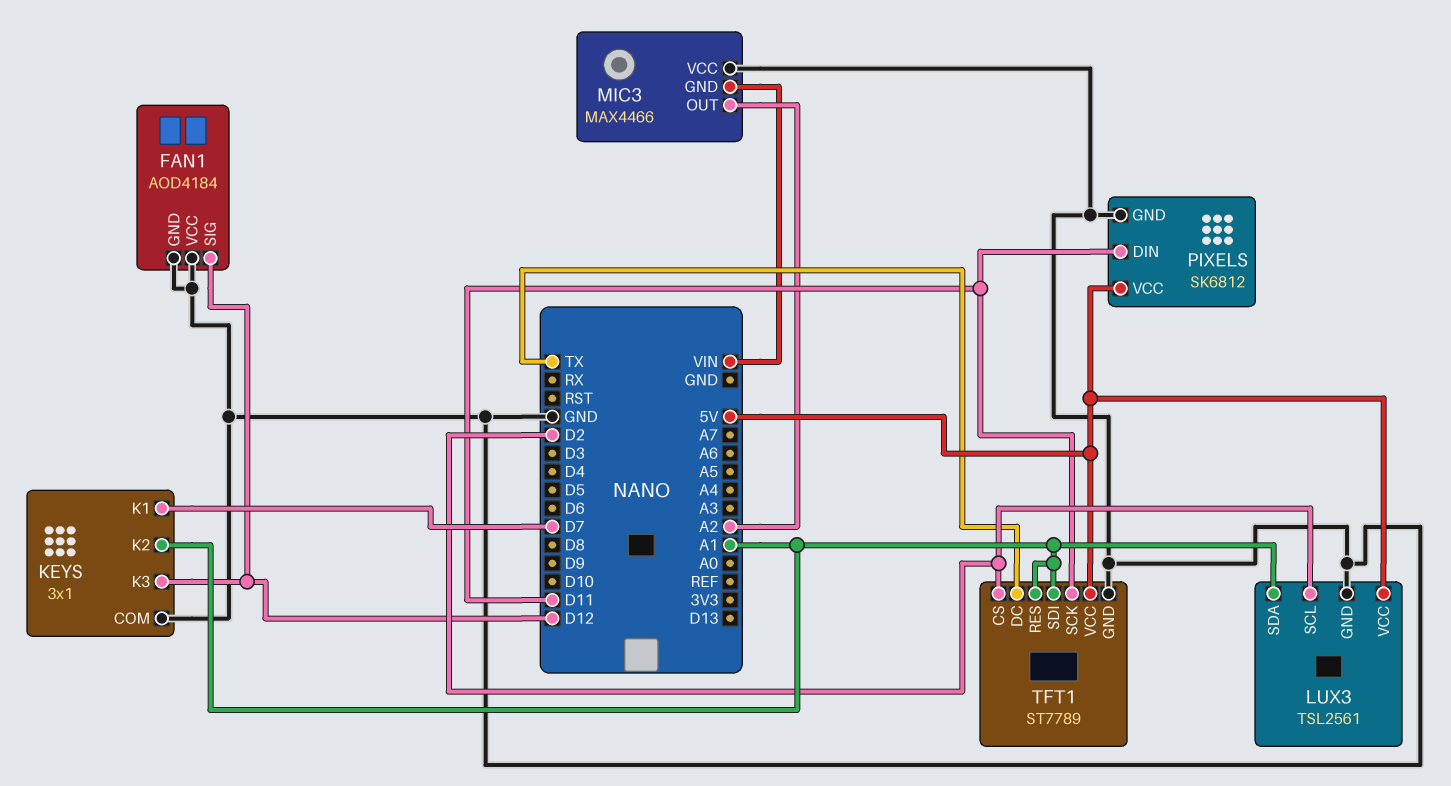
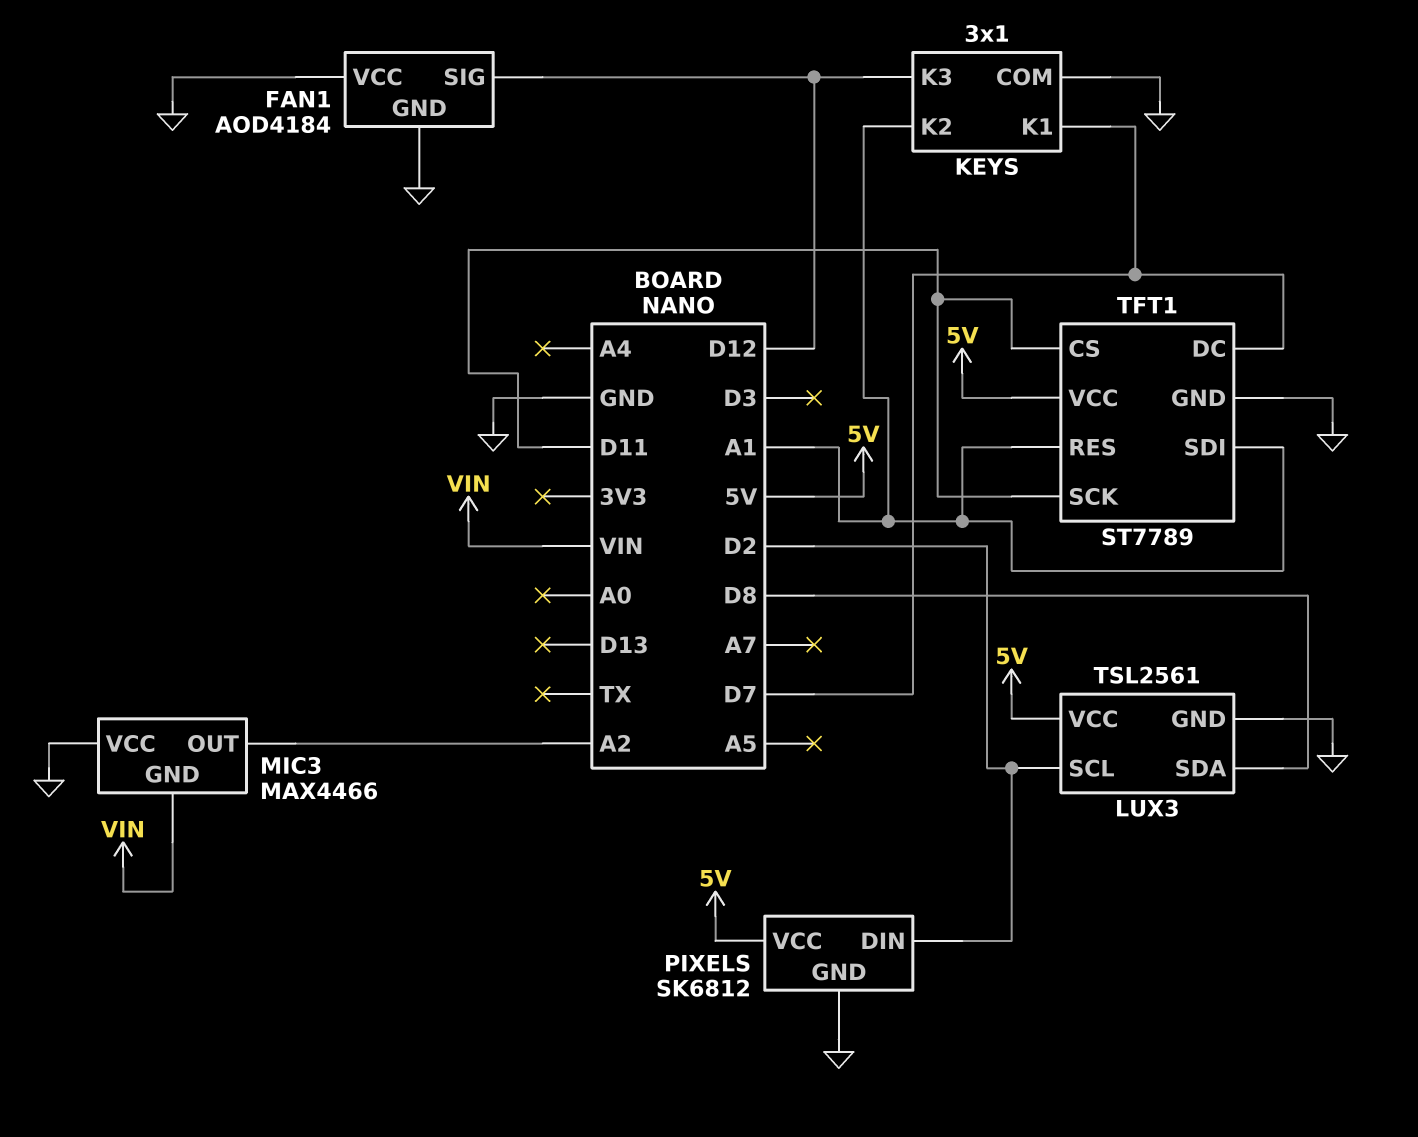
LUX3 pin SDA: A1 -> D8
PIXELS pin DIN: D11 -> D2
TFT1 pin CS: D2 -> D11
TFT1 pin DC: TX -> D7

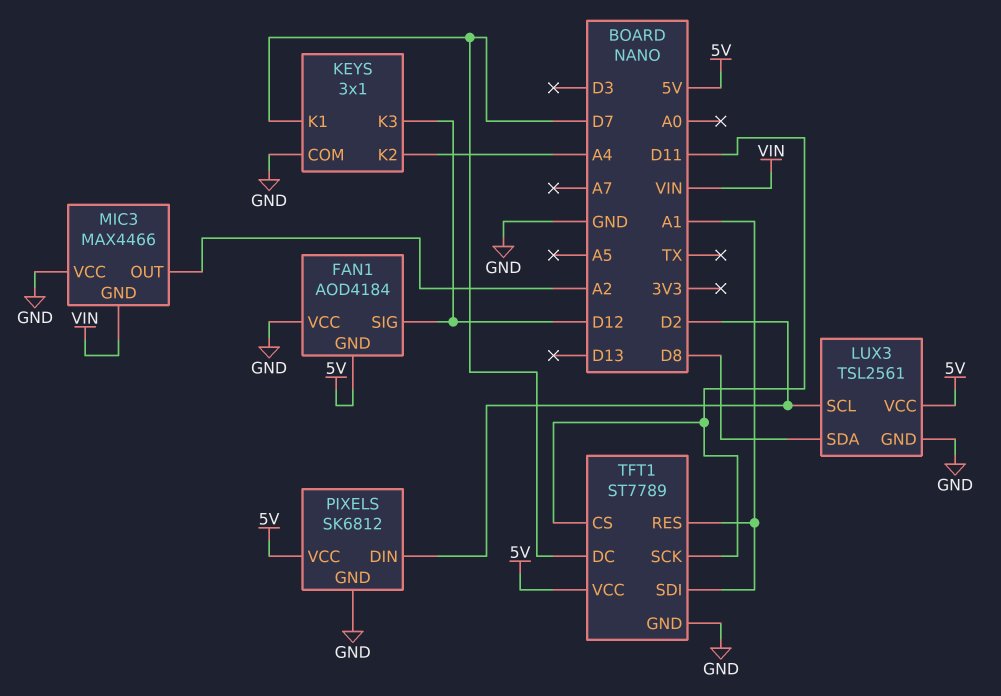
FAN1 pin GND: GND -> 5V
KEYS pin K2: A1 -> A4

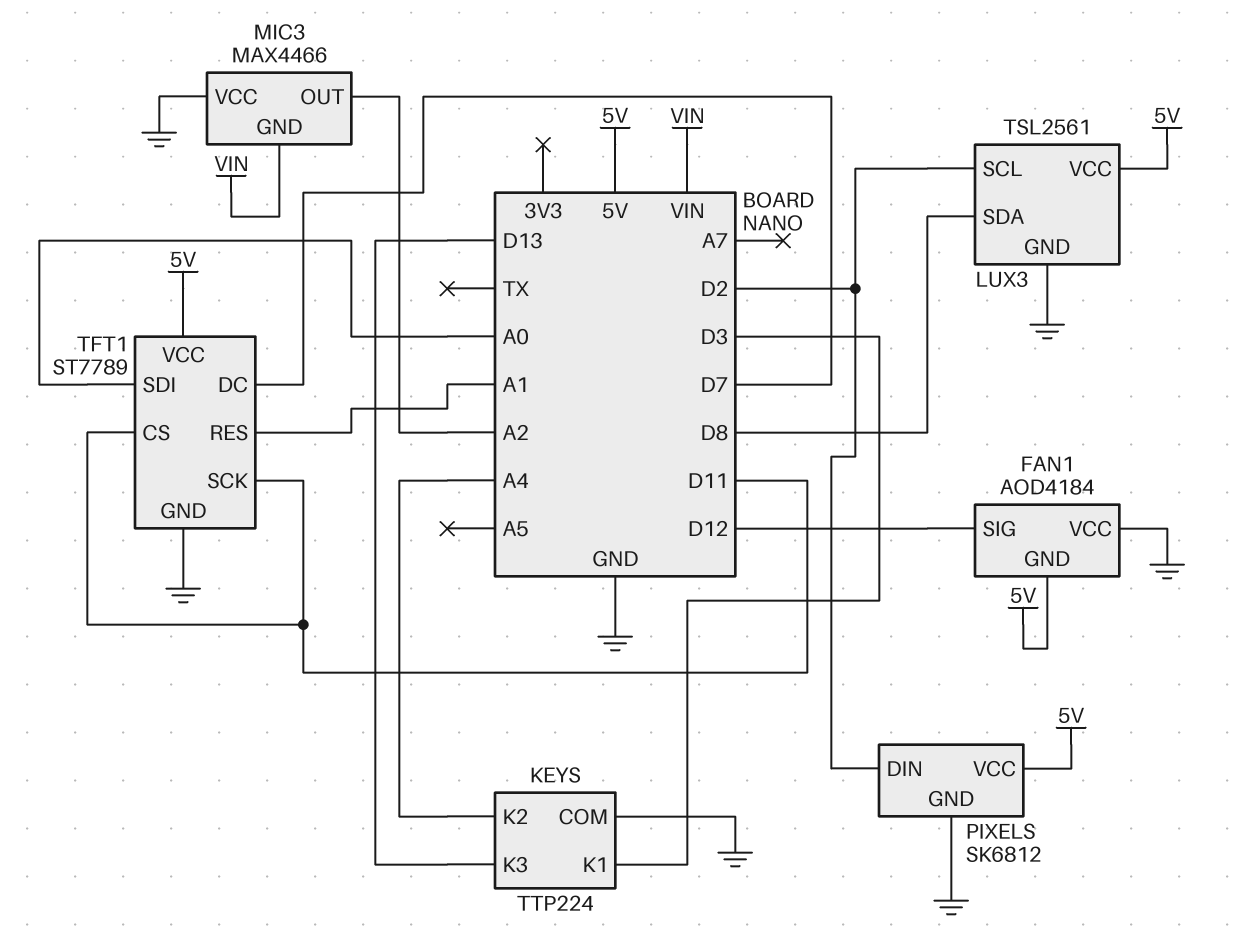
KEYS: 3x1 -> TTP224
KEYS pin K1: D7 -> D3
KEYS pin K3: D12 -> D13
TFT1 pin SDI: A1 -> A0

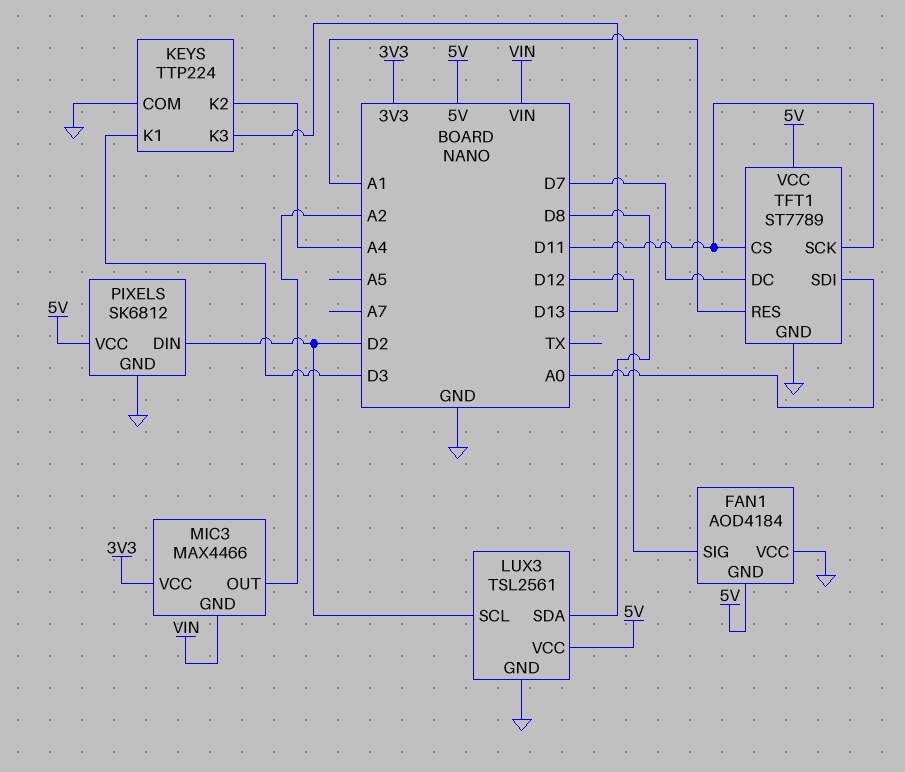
MIC3 pin VCC: GND -> 3V3

